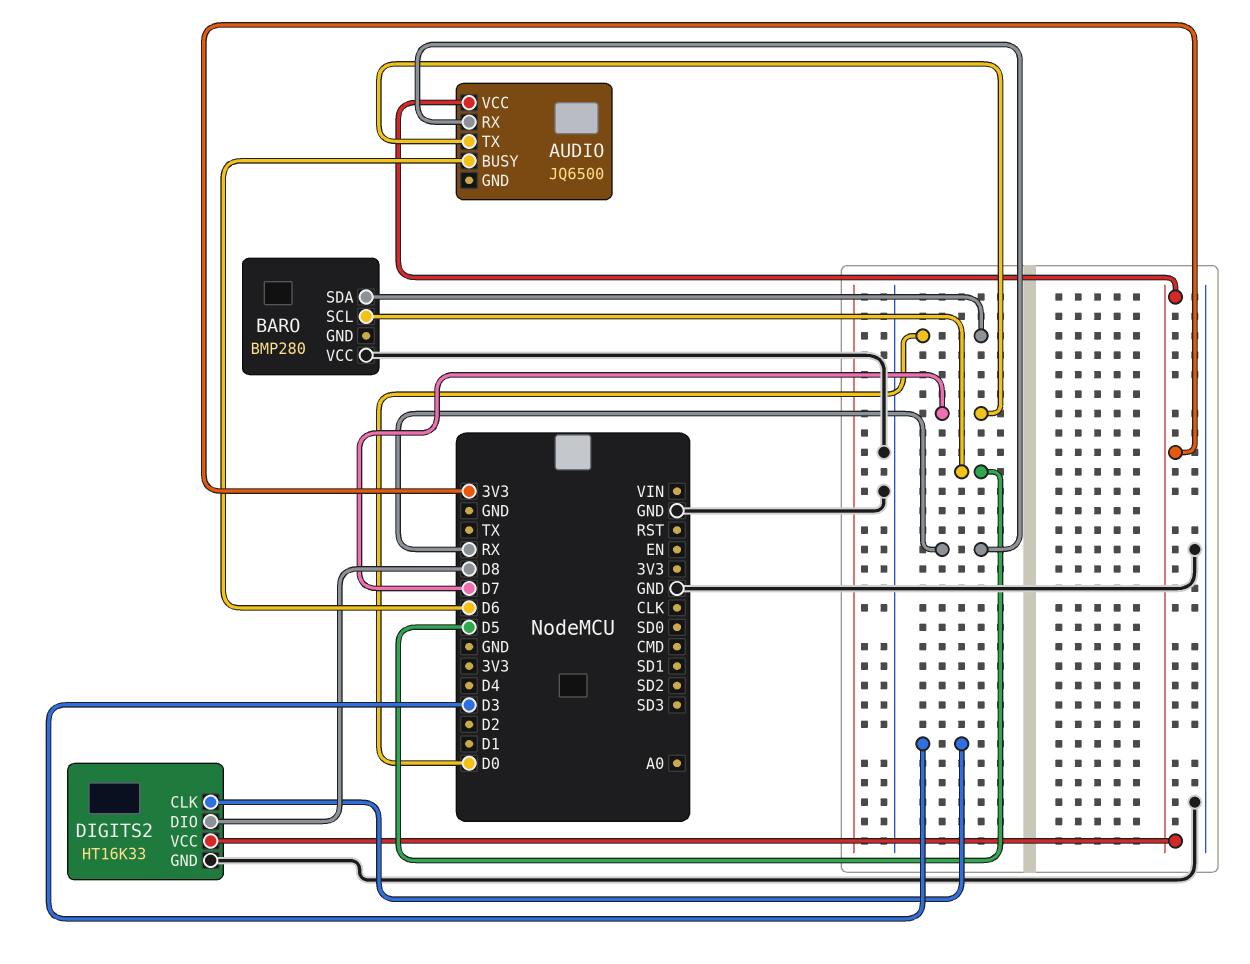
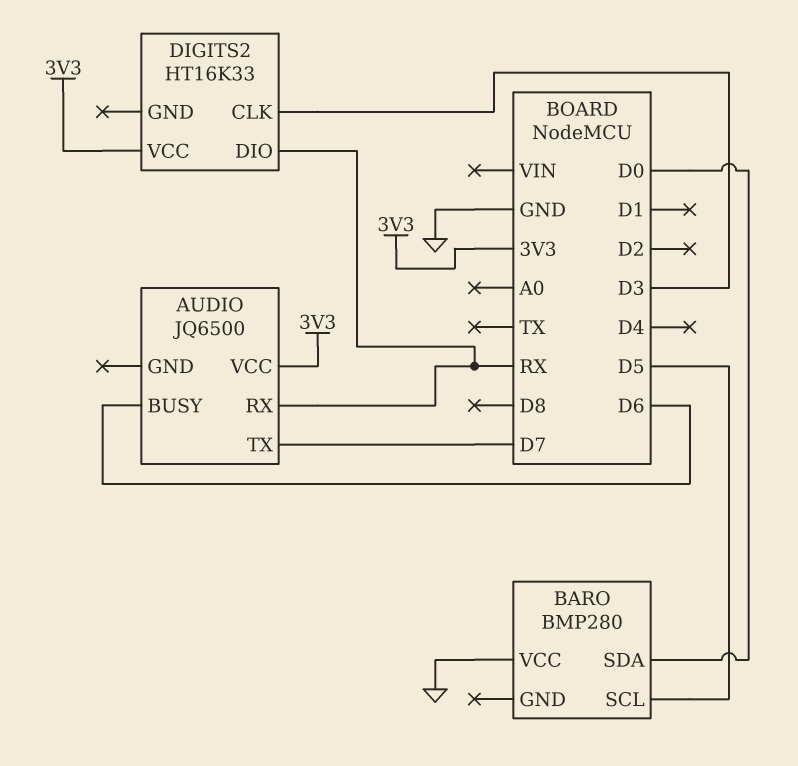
DIGITS2 pin DIO: D8 -> RX
DIGITS2 pin GND: GND -> none

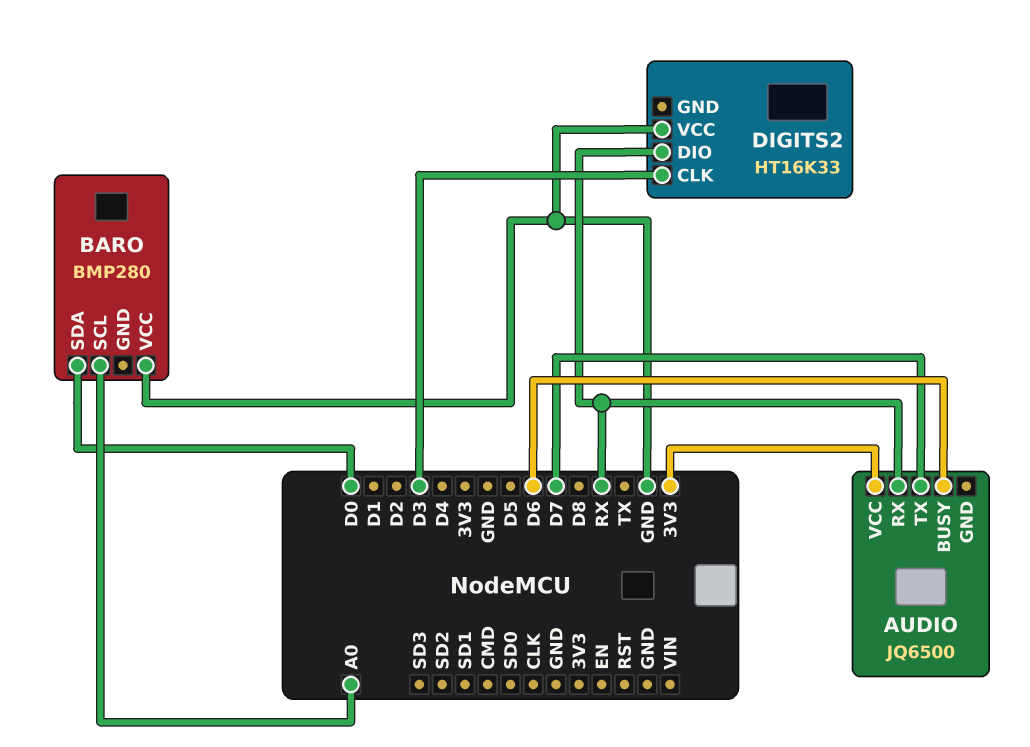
BARO pin SCL: D5 -> A0
DIGITS2 pin VCC: 3V3 -> GND

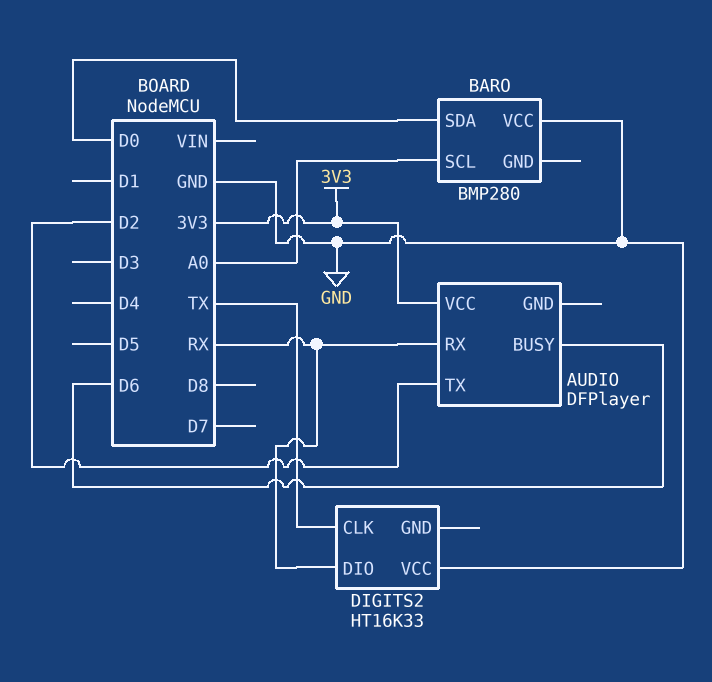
AUDIO: JQ6500 -> DFPlayer
AUDIO pin TX: D7 -> D2
DIGITS2 pin CLK: D3 -> TX

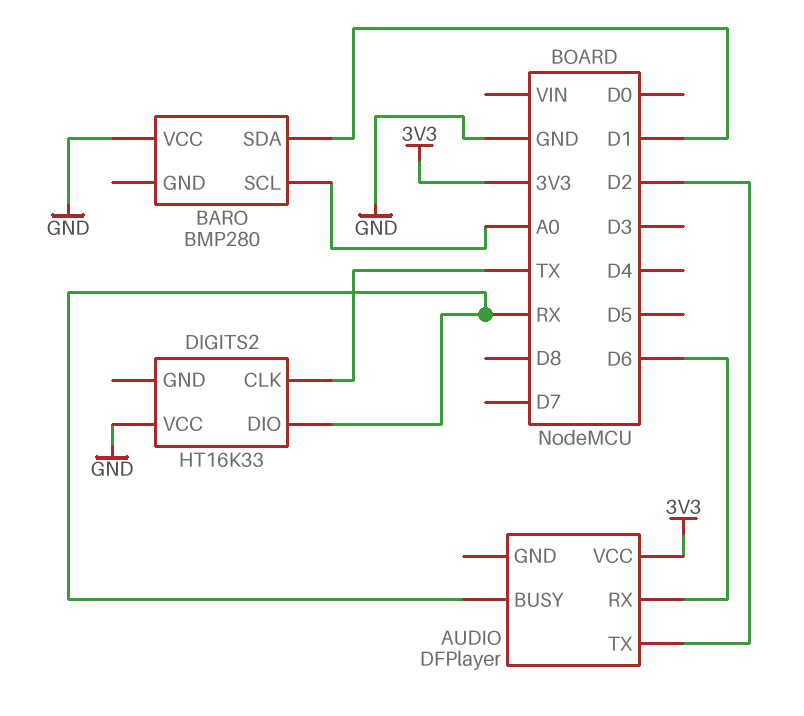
AUDIO pin BUSY: D6 -> RX
AUDIO pin RX: RX -> D6
BARO pin SDA: D0 -> D1

